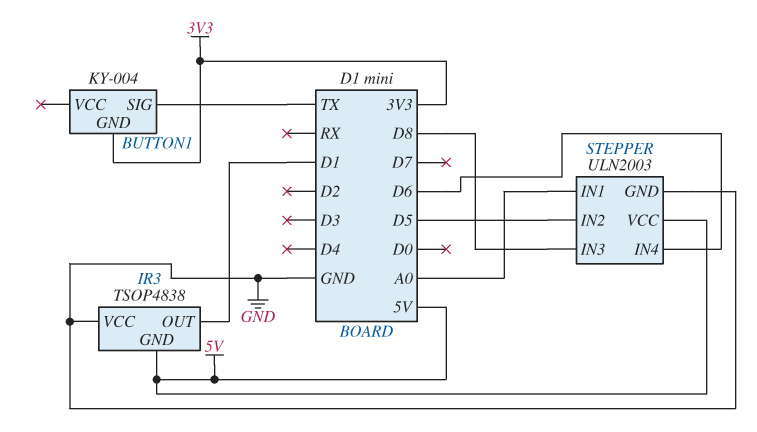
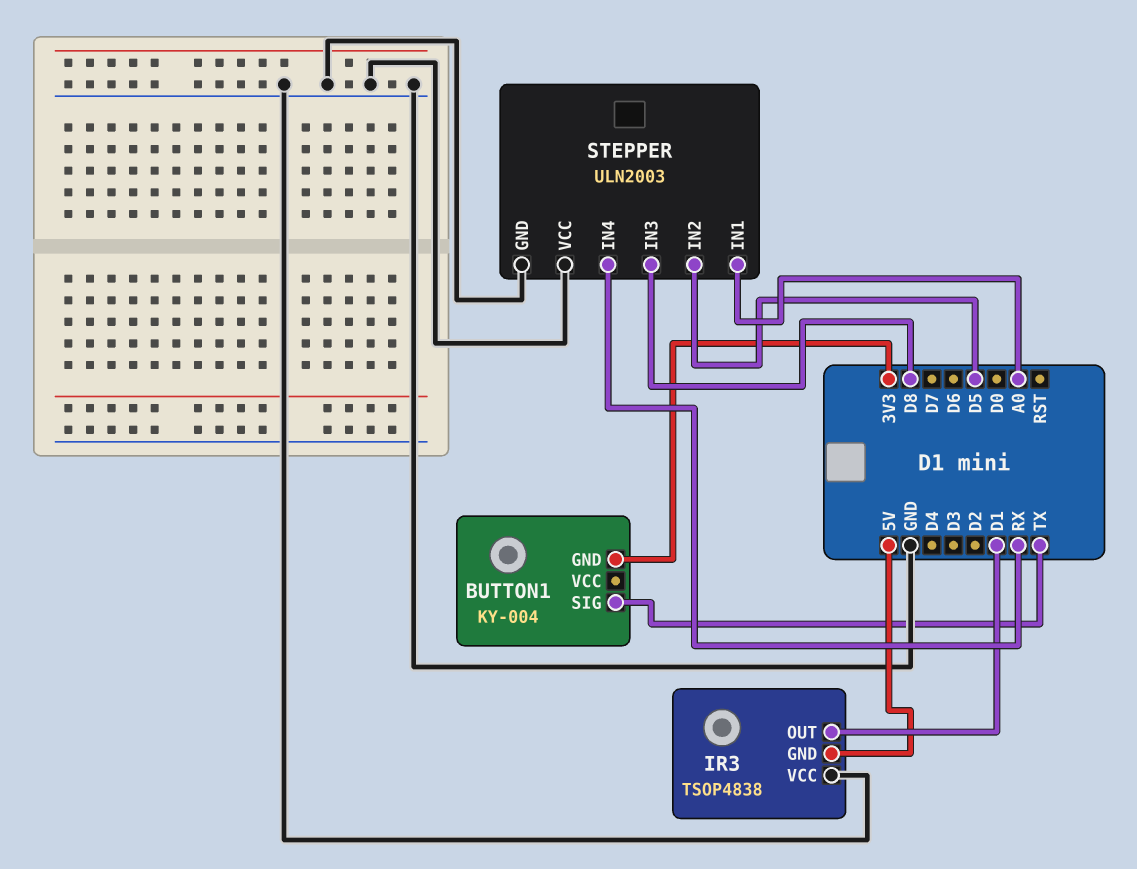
STEPPER pin IN4: D6 -> RX
STEPPER pin VCC: 5V -> GND

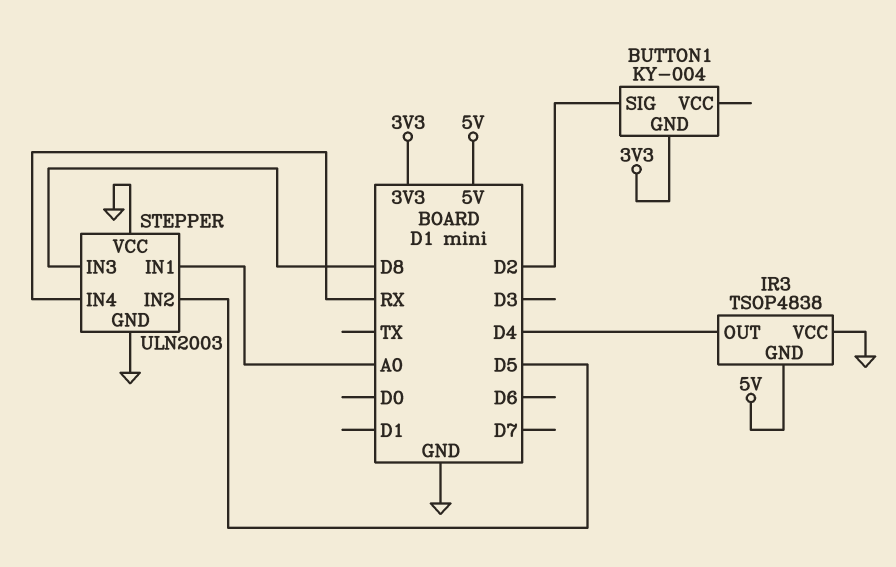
BUTTON1 pin SIG: TX -> D2
IR3 pin OUT: D1 -> D4

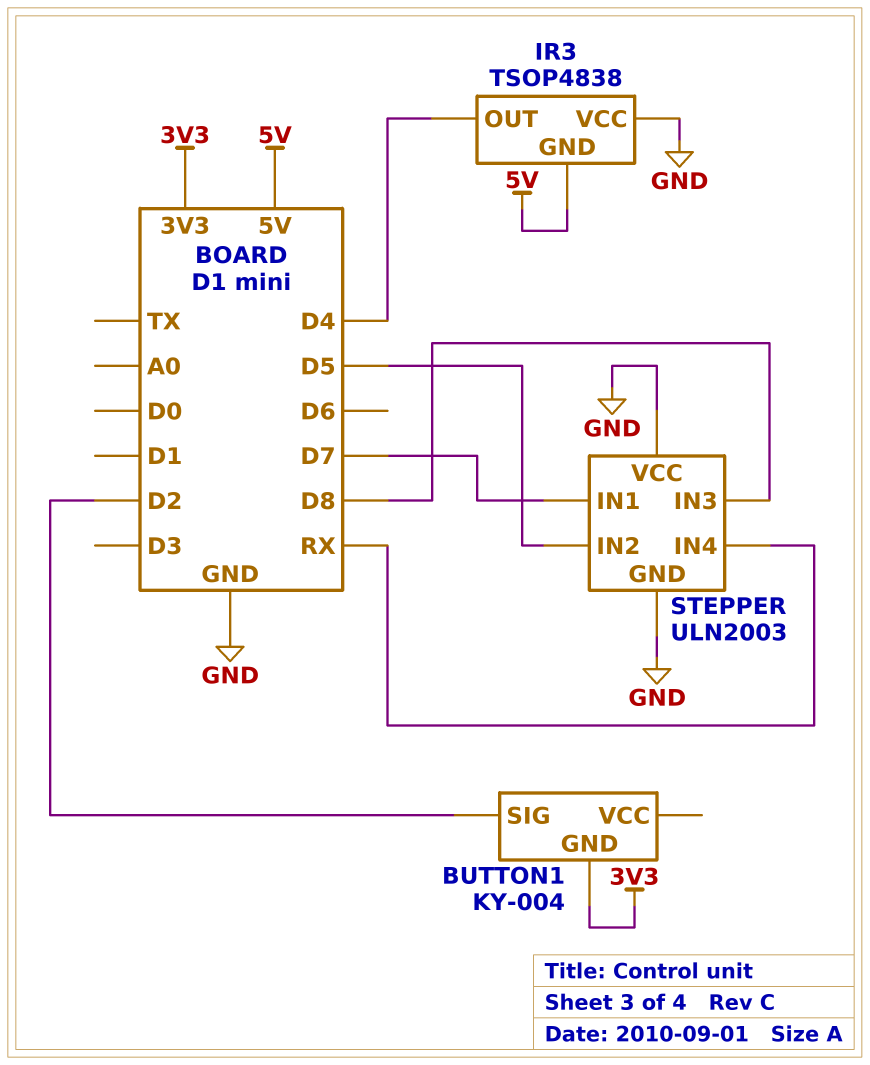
STEPPER pin IN1: A0 -> D7

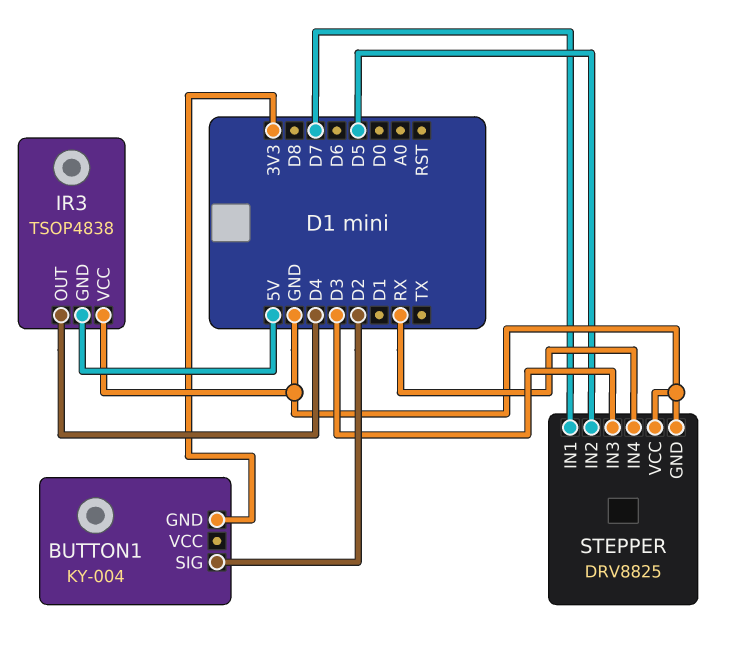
STEPPER: ULN2003 -> DRV8825
STEPPER pin IN3: D8 -> D3

